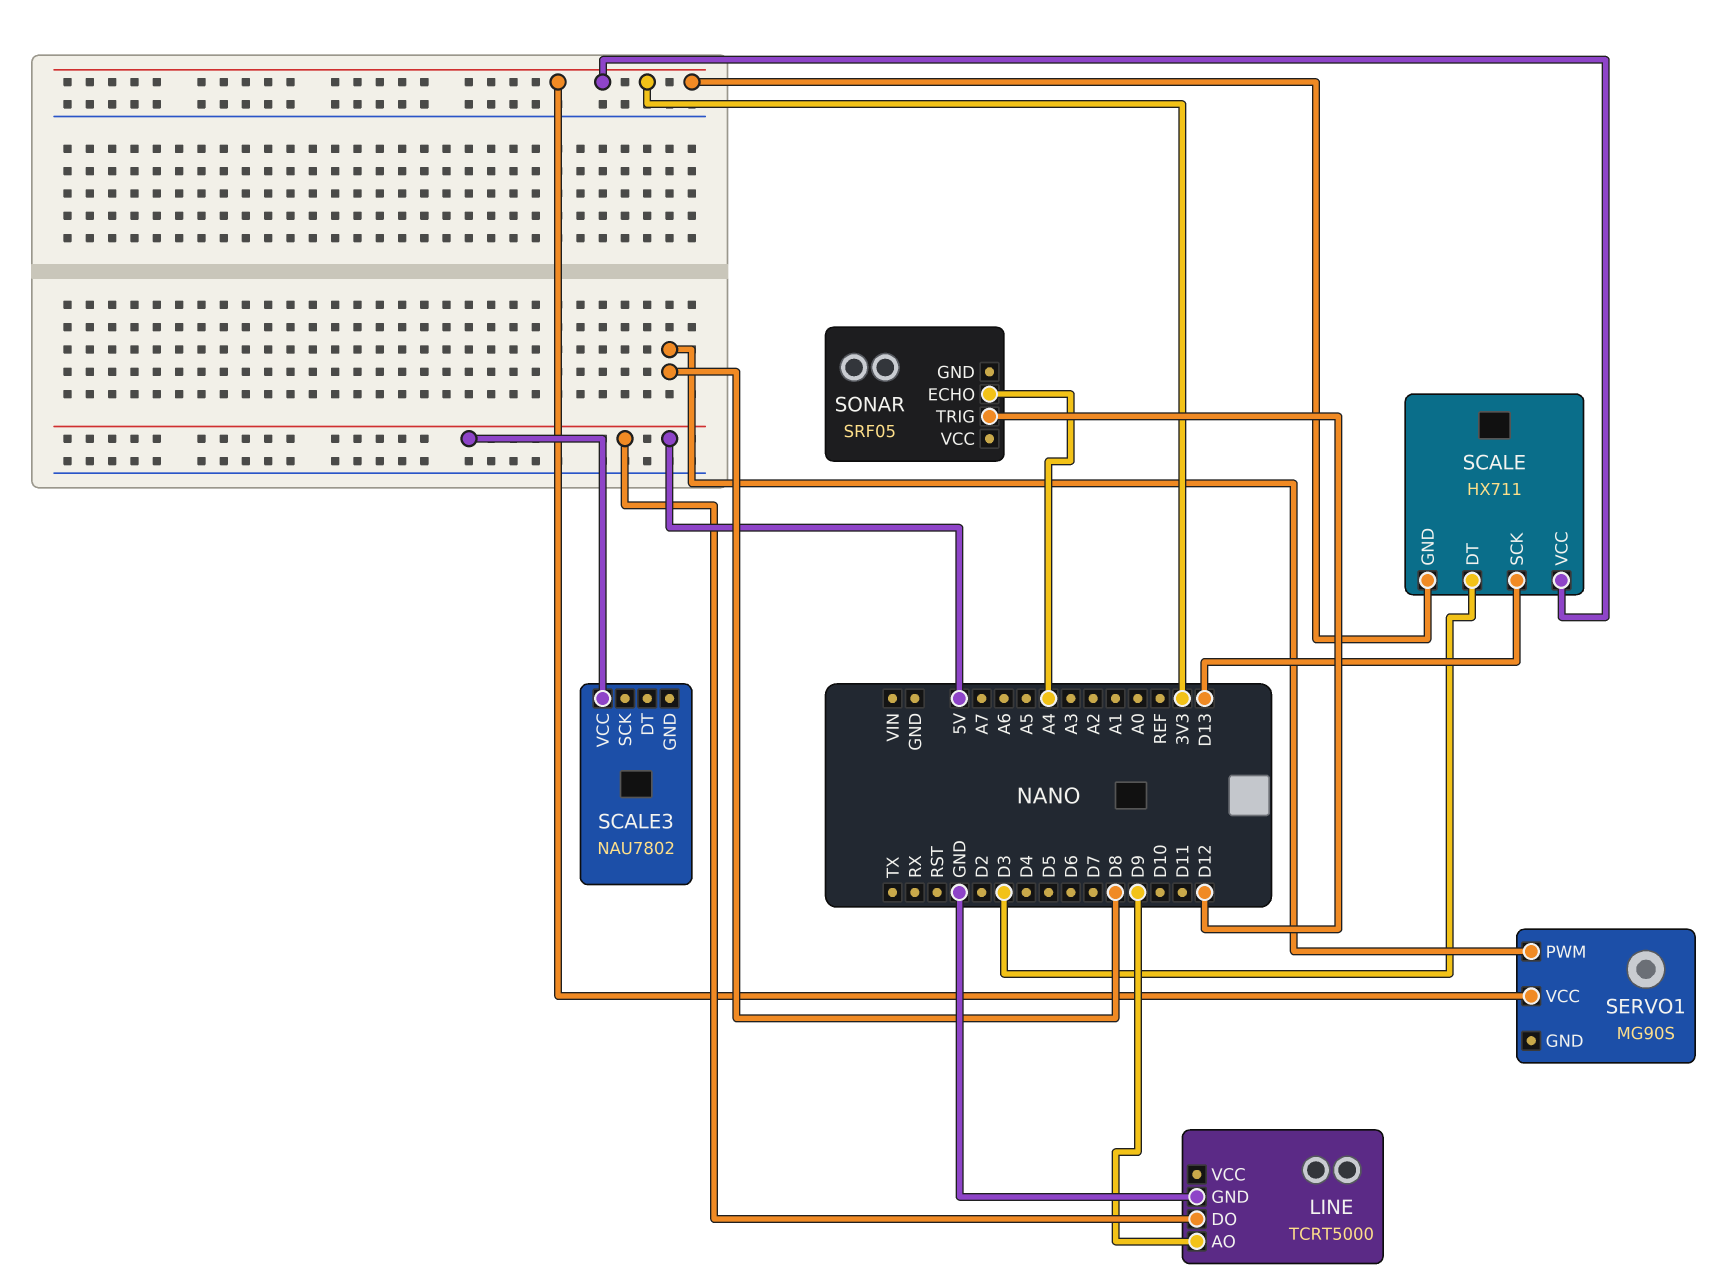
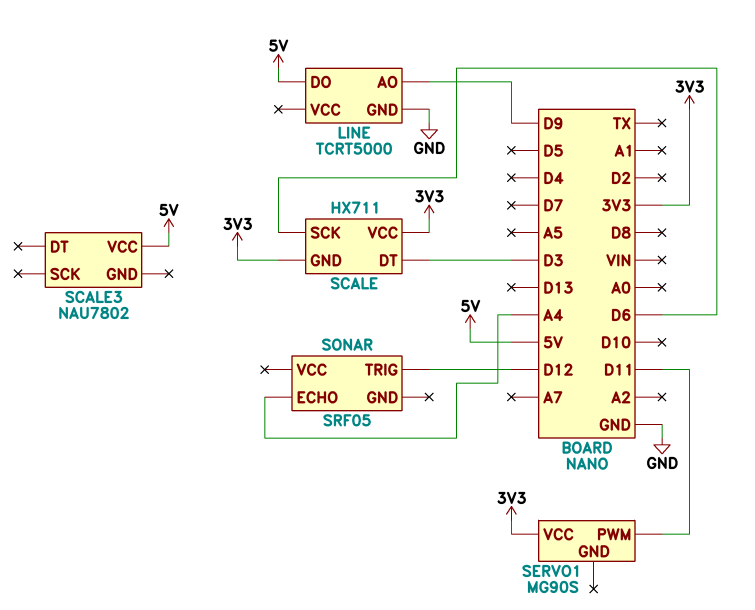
SCALE pin SCK: D13 -> D6
SERVO1 pin PWM: D8 -> D11

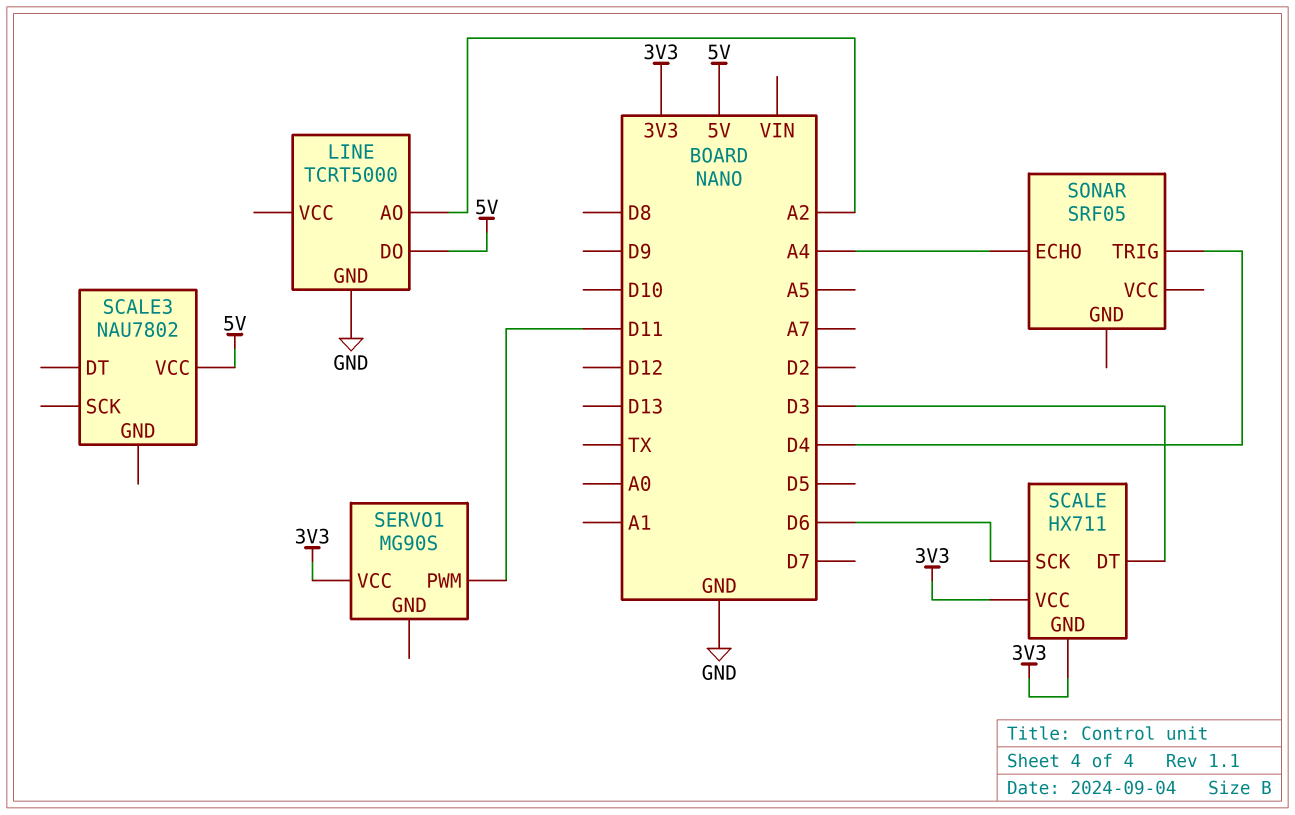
LINE pin AO: D9 -> A2
SONAR pin TRIG: D12 -> D4

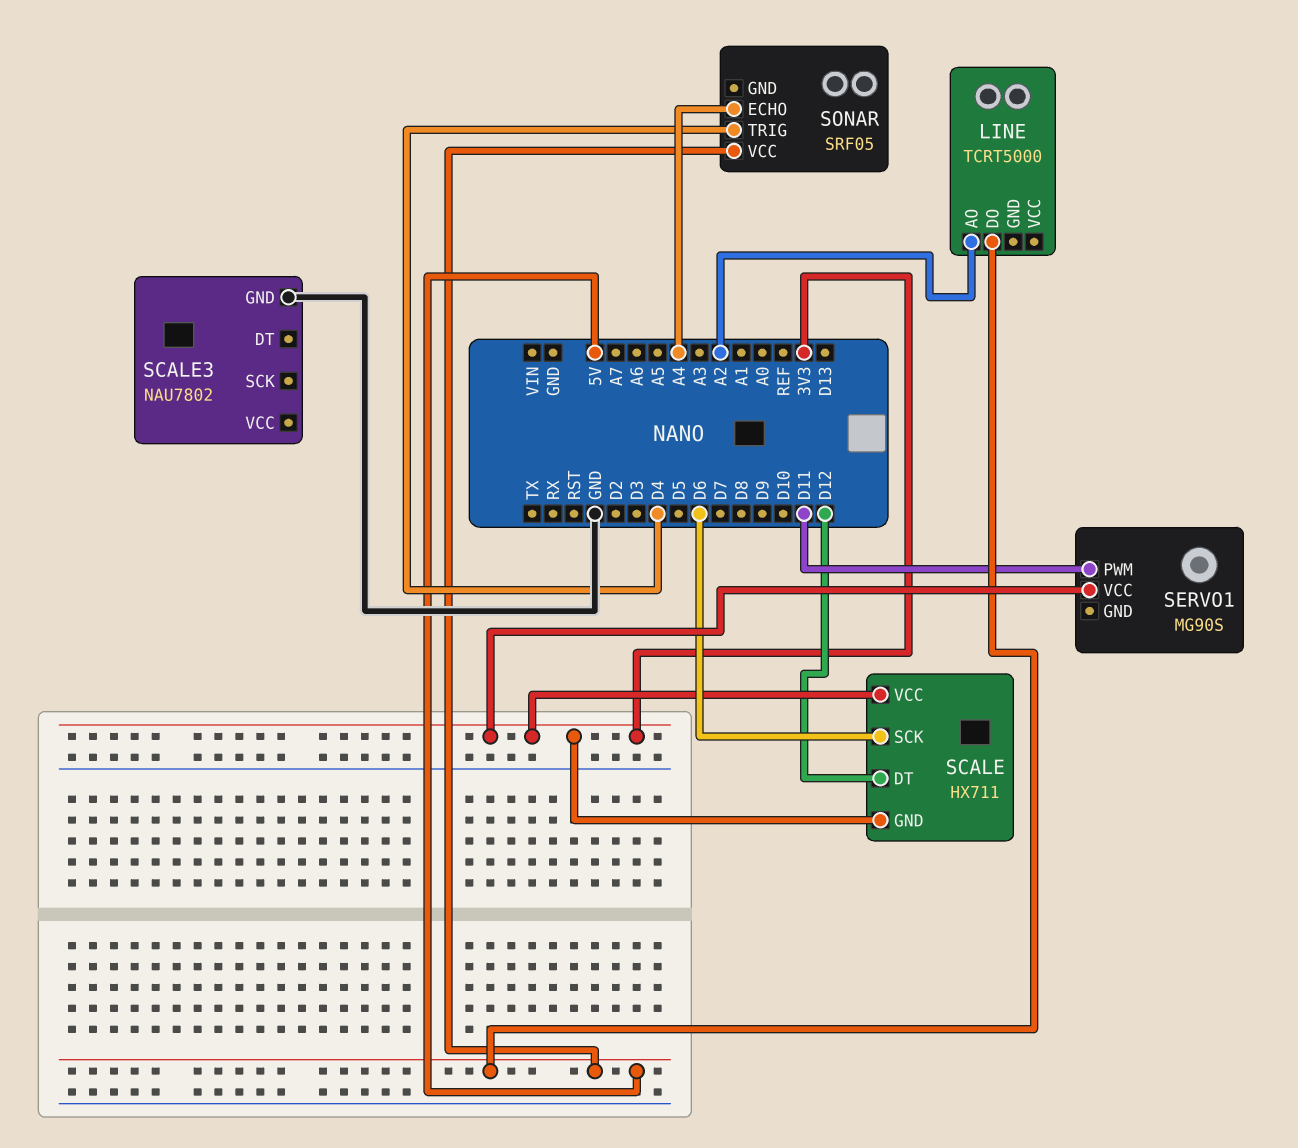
LINE pin GND: GND -> none
SCALE pin DT: D3 -> D12
SCALE3 pin GND: none -> GND
SCALE3 pin VCC: 5V -> none
SONAR pin VCC: none -> 5V

